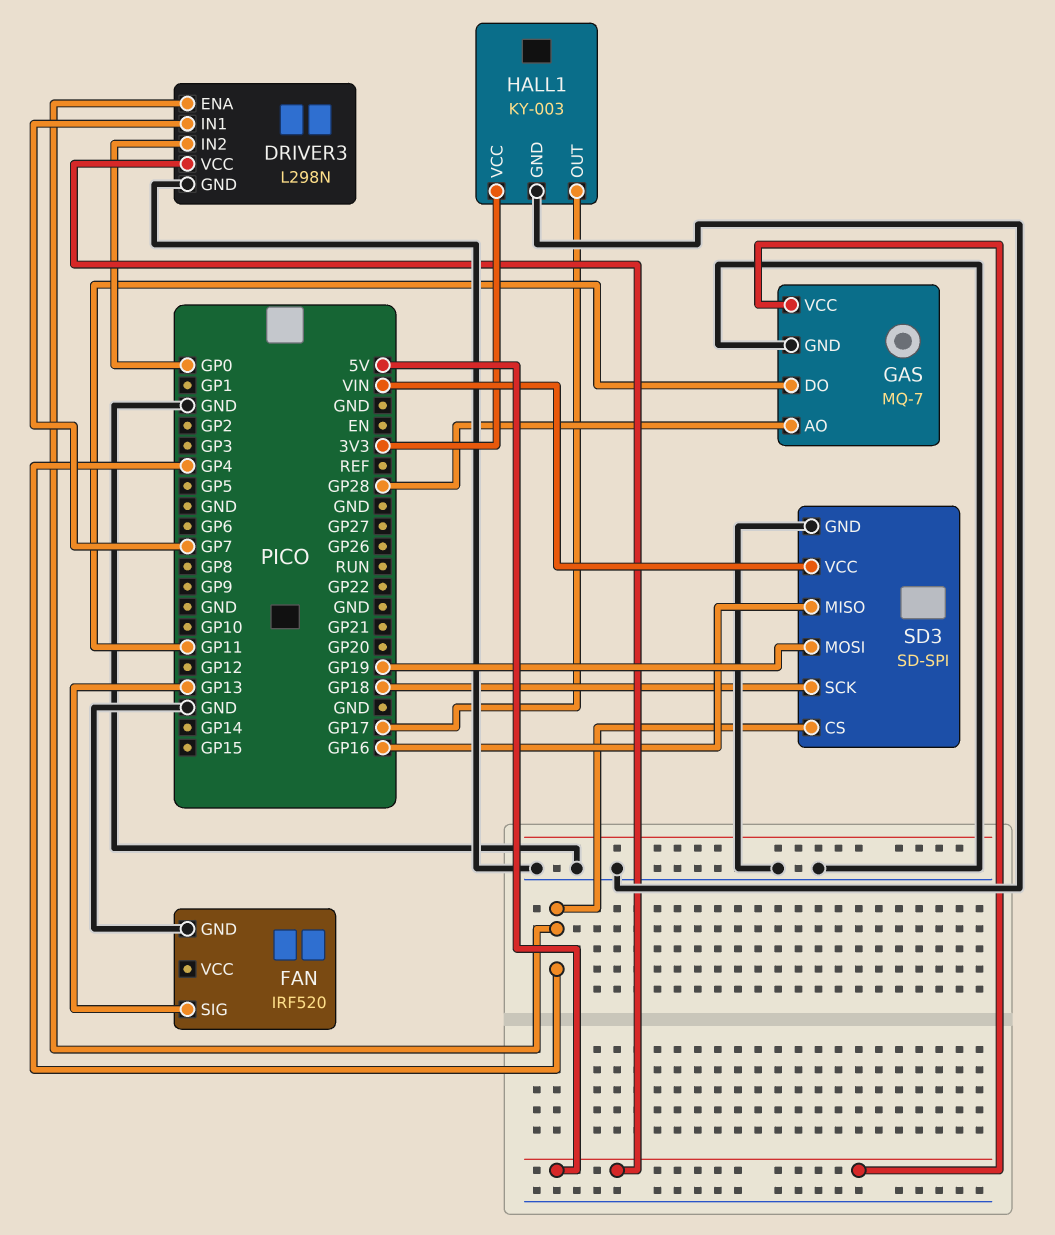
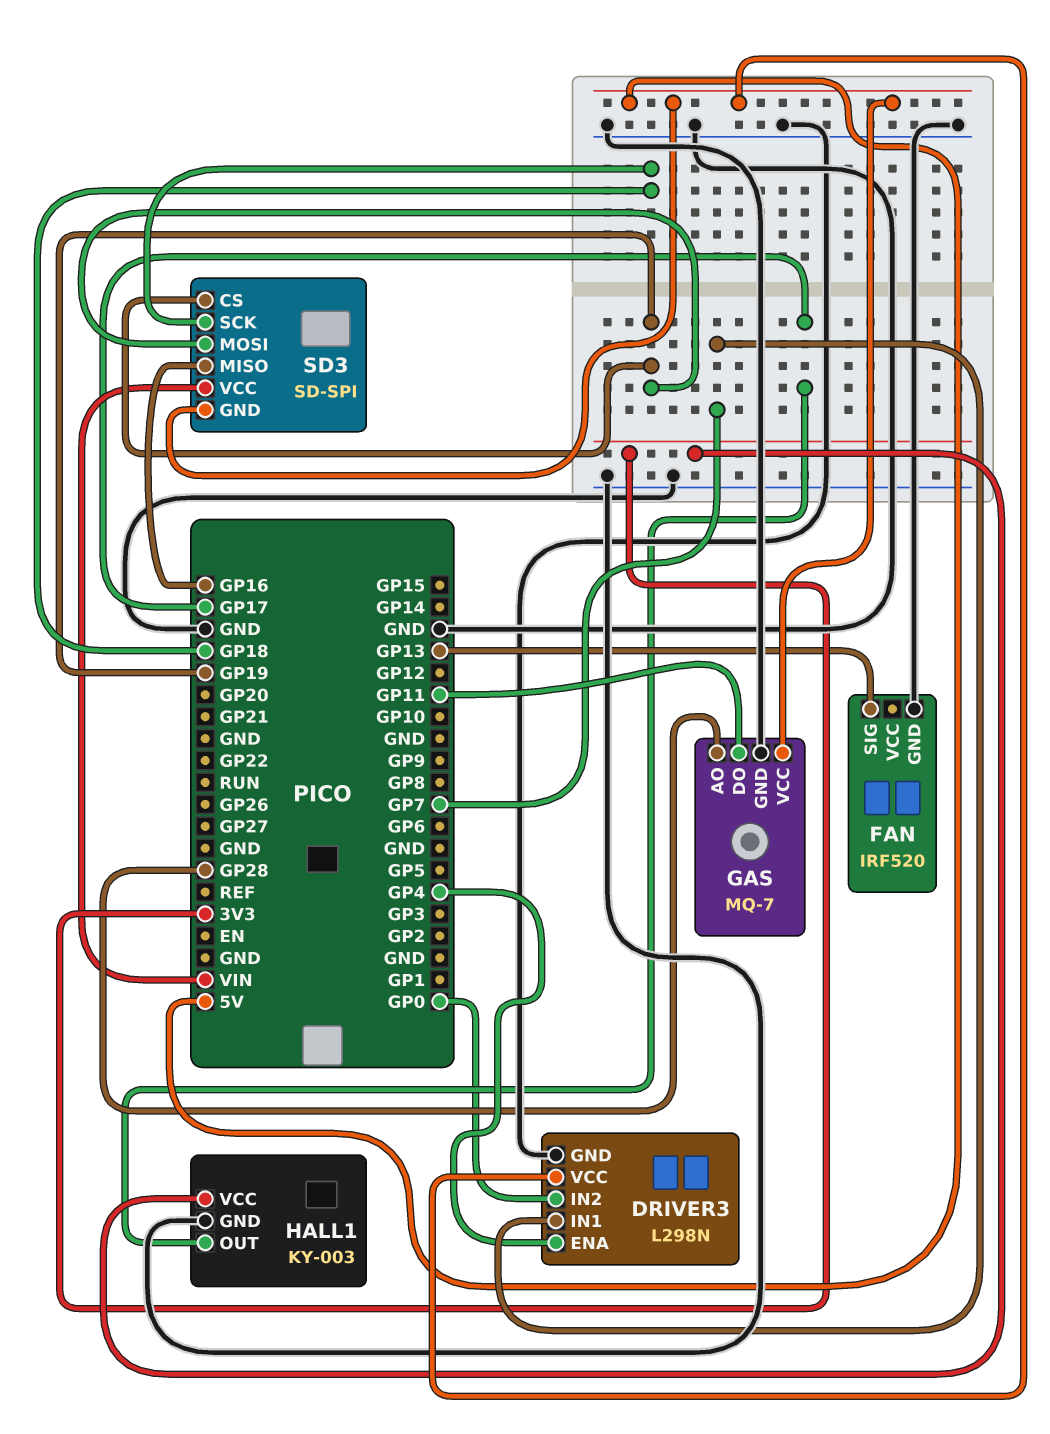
SD3 pin CS: GP4 -> GP19
SD3 pin GND: GND -> 5V

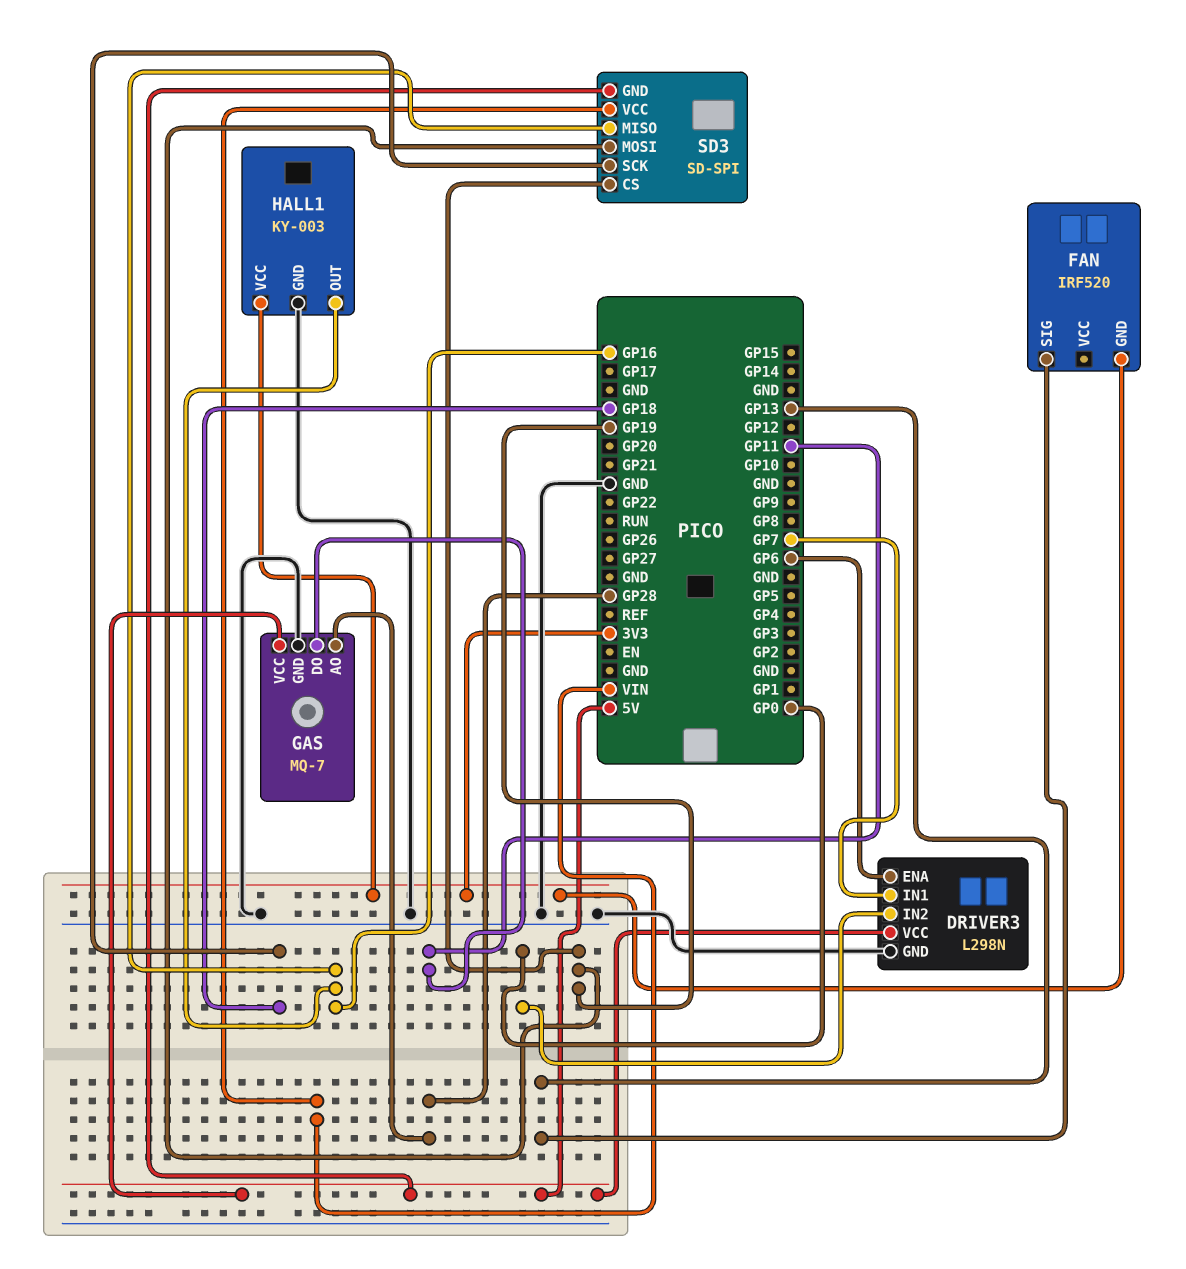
DRIVER3 pin ENA: GP4 -> GP6
FAN pin GND: GND -> 3V3
HALL1 pin OUT: GP17 -> GP16

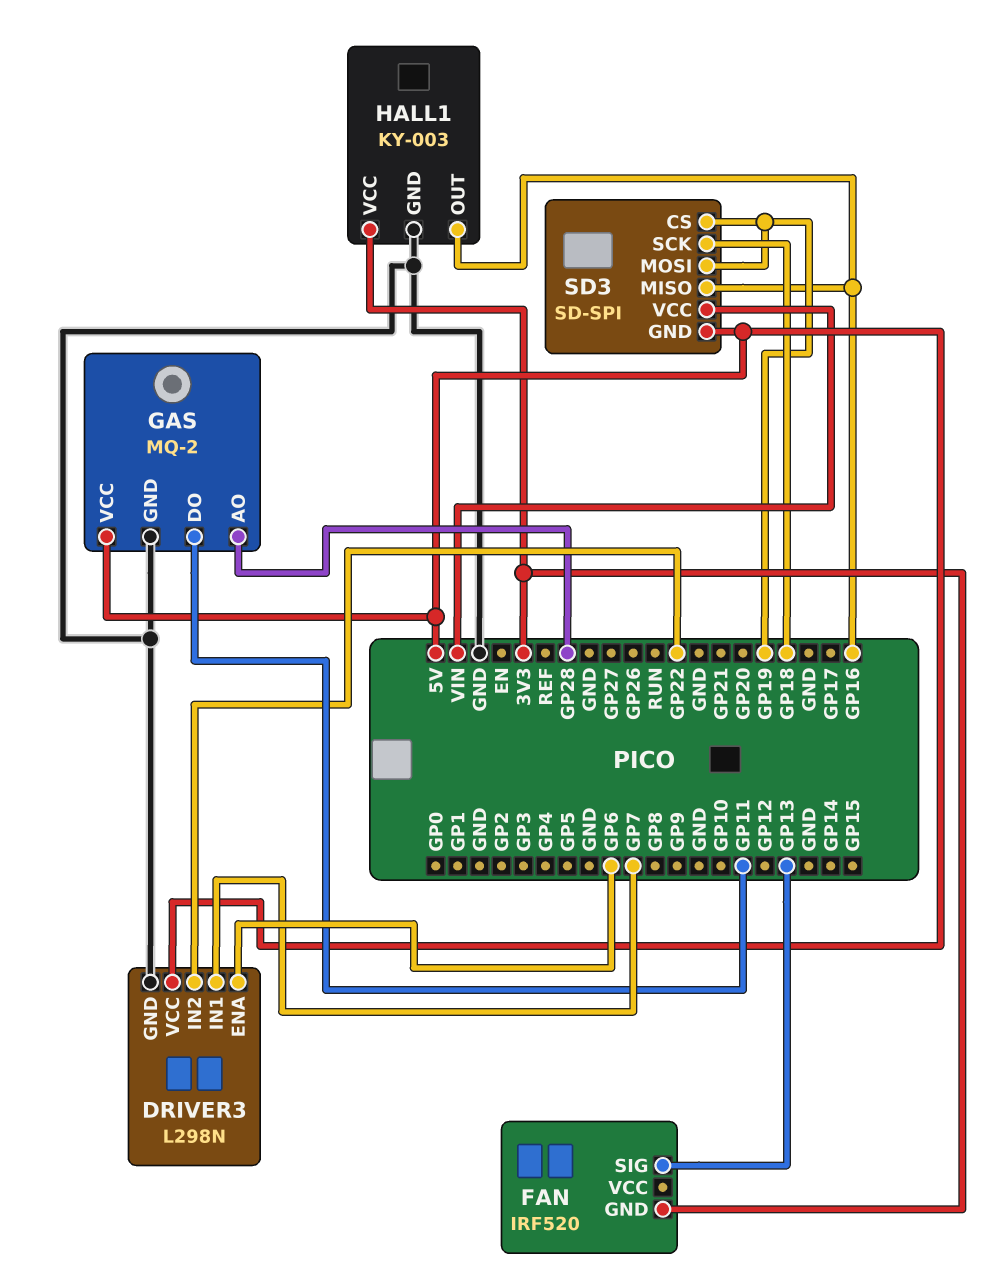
DRIVER3 pin IN2: GP0 -> GP22
GAS: MQ-7 -> MQ-2

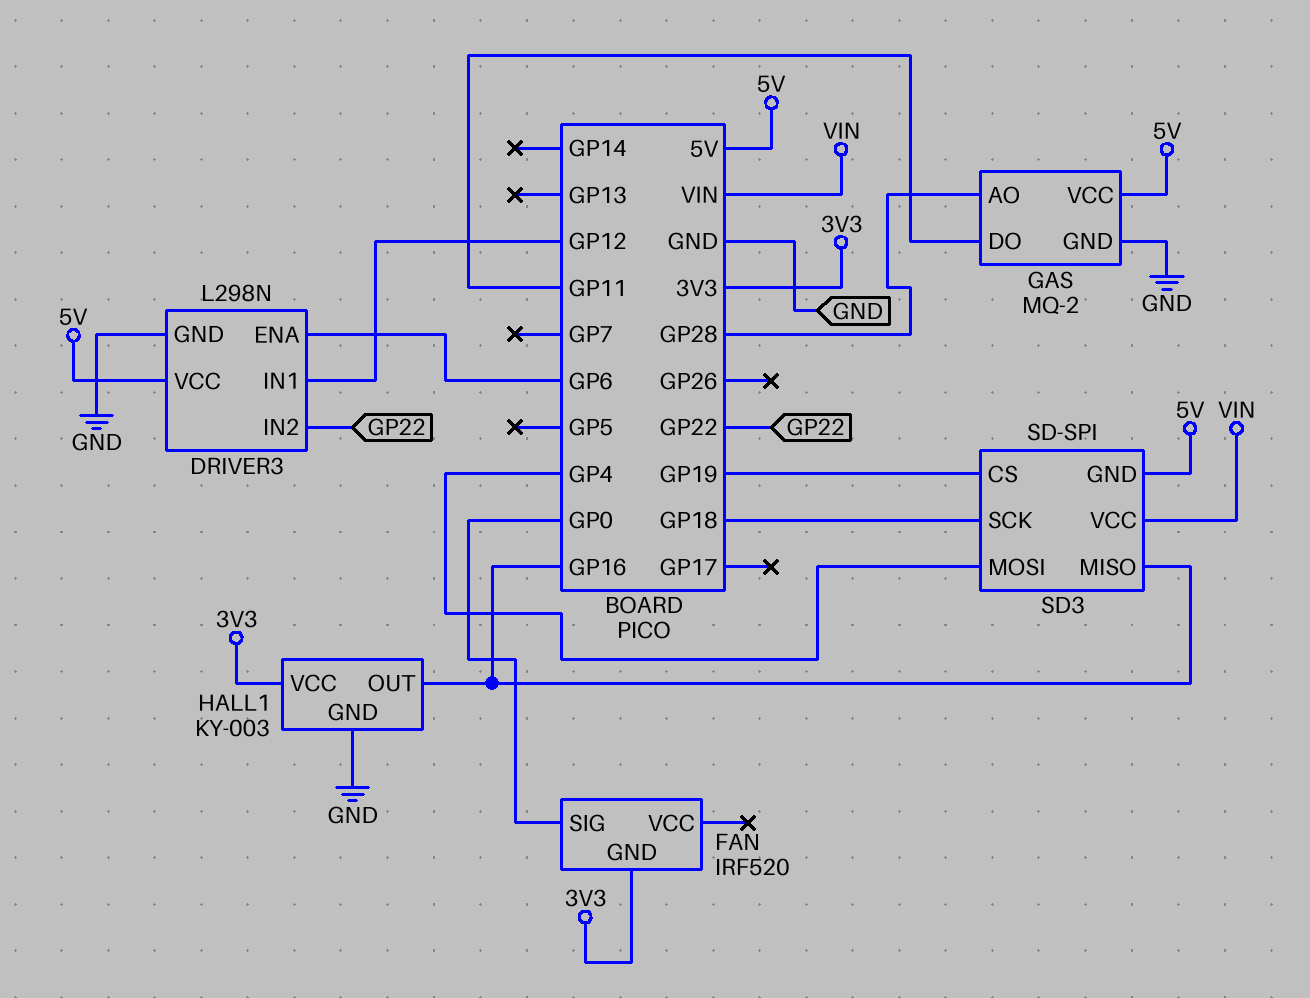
DRIVER3 pin IN1: GP7 -> GP12
FAN pin SIG: GP13 -> GP0
SD3 pin MOSI: GP19 -> GP4

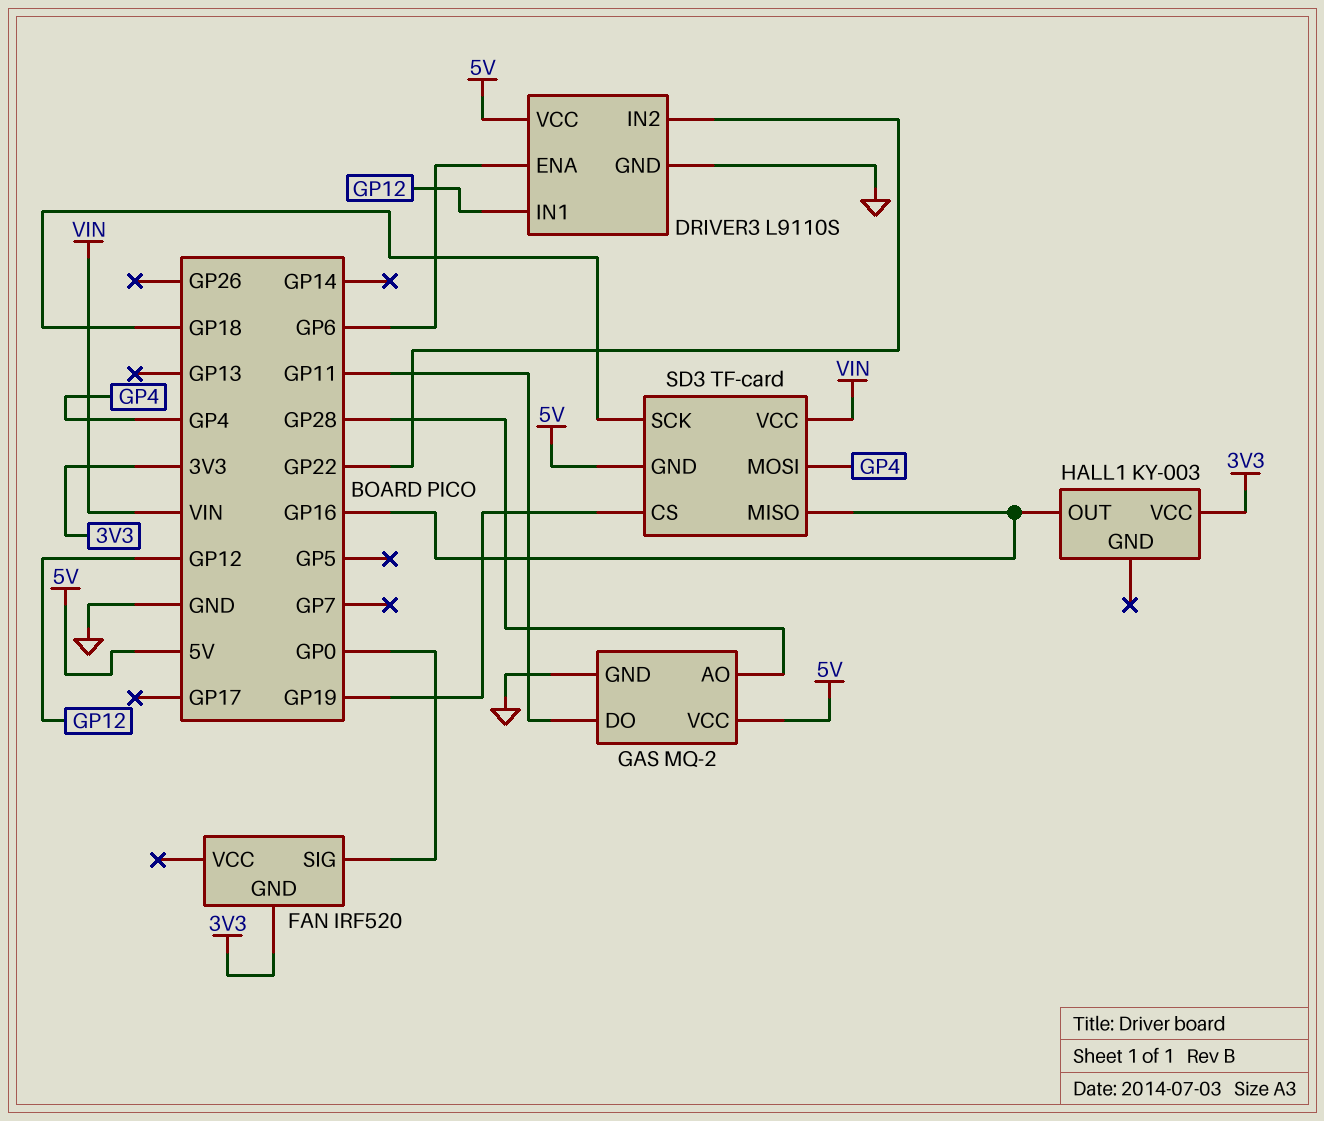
DRIVER3: L298N -> L9110S
HALL1 pin GND: GND -> none
SD3: SD-SPI -> TF-card

